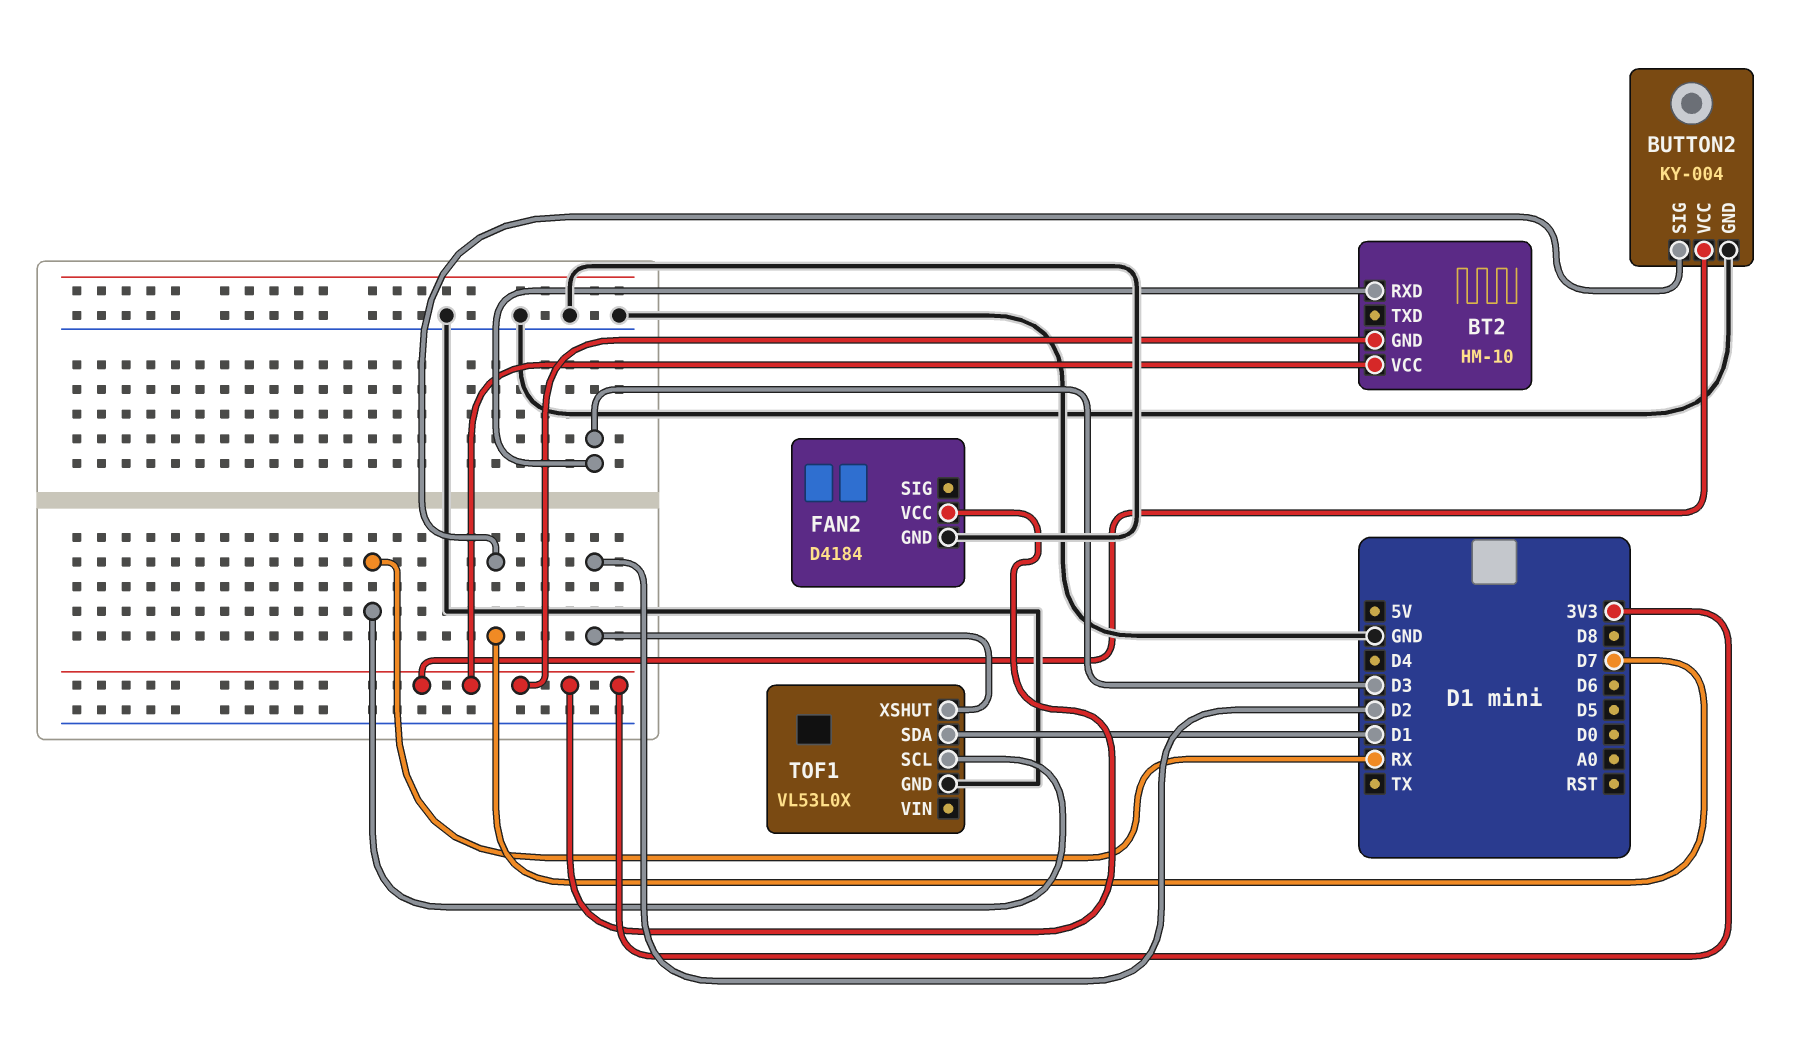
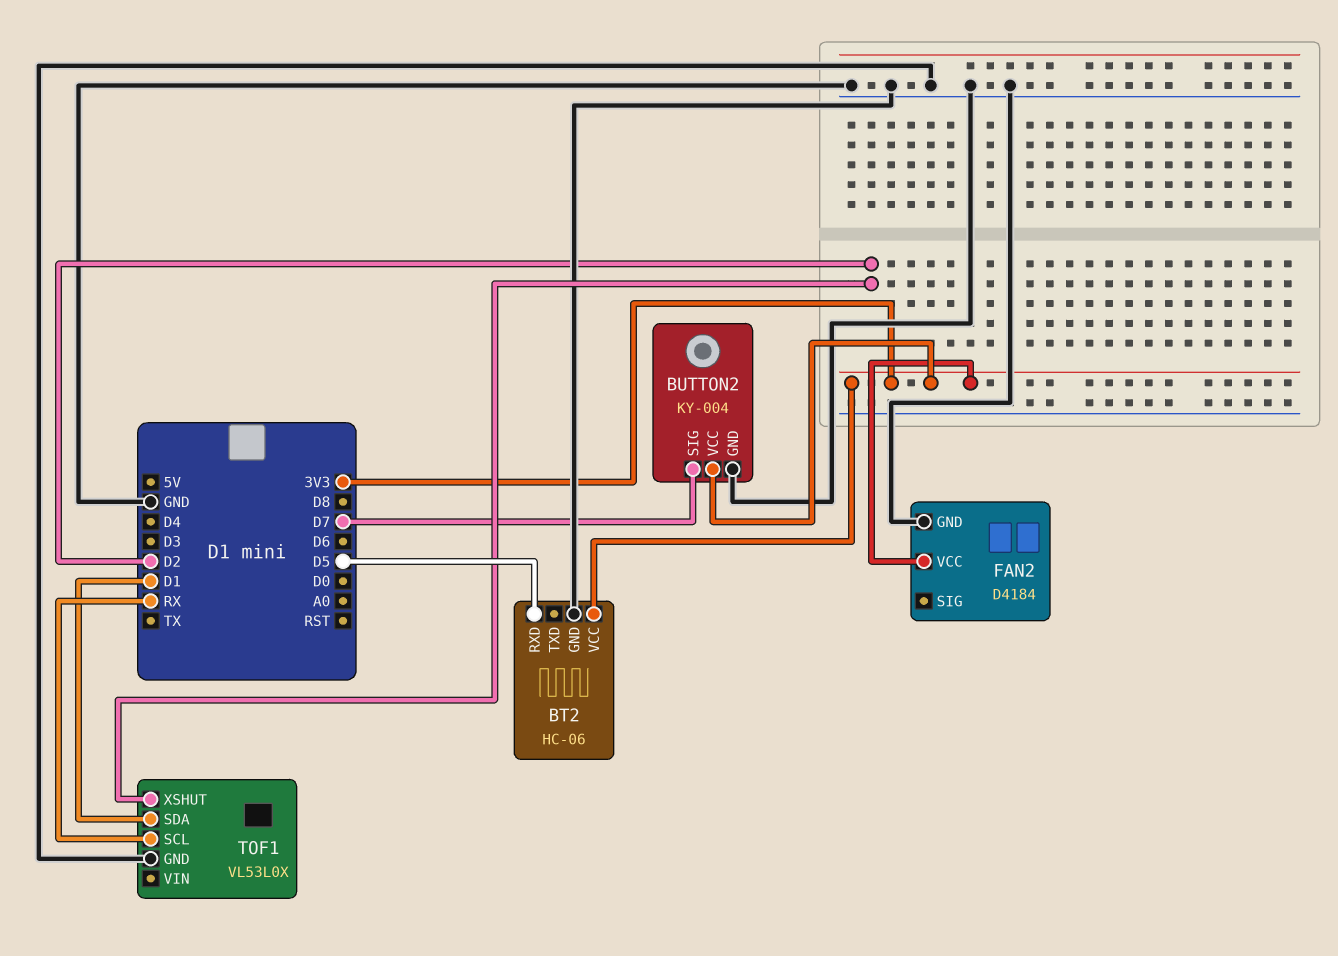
BT2: HM-10 -> HC-06
BT2 pin GND: 3V3 -> GND
BT2 pin RXD: D3 -> D5

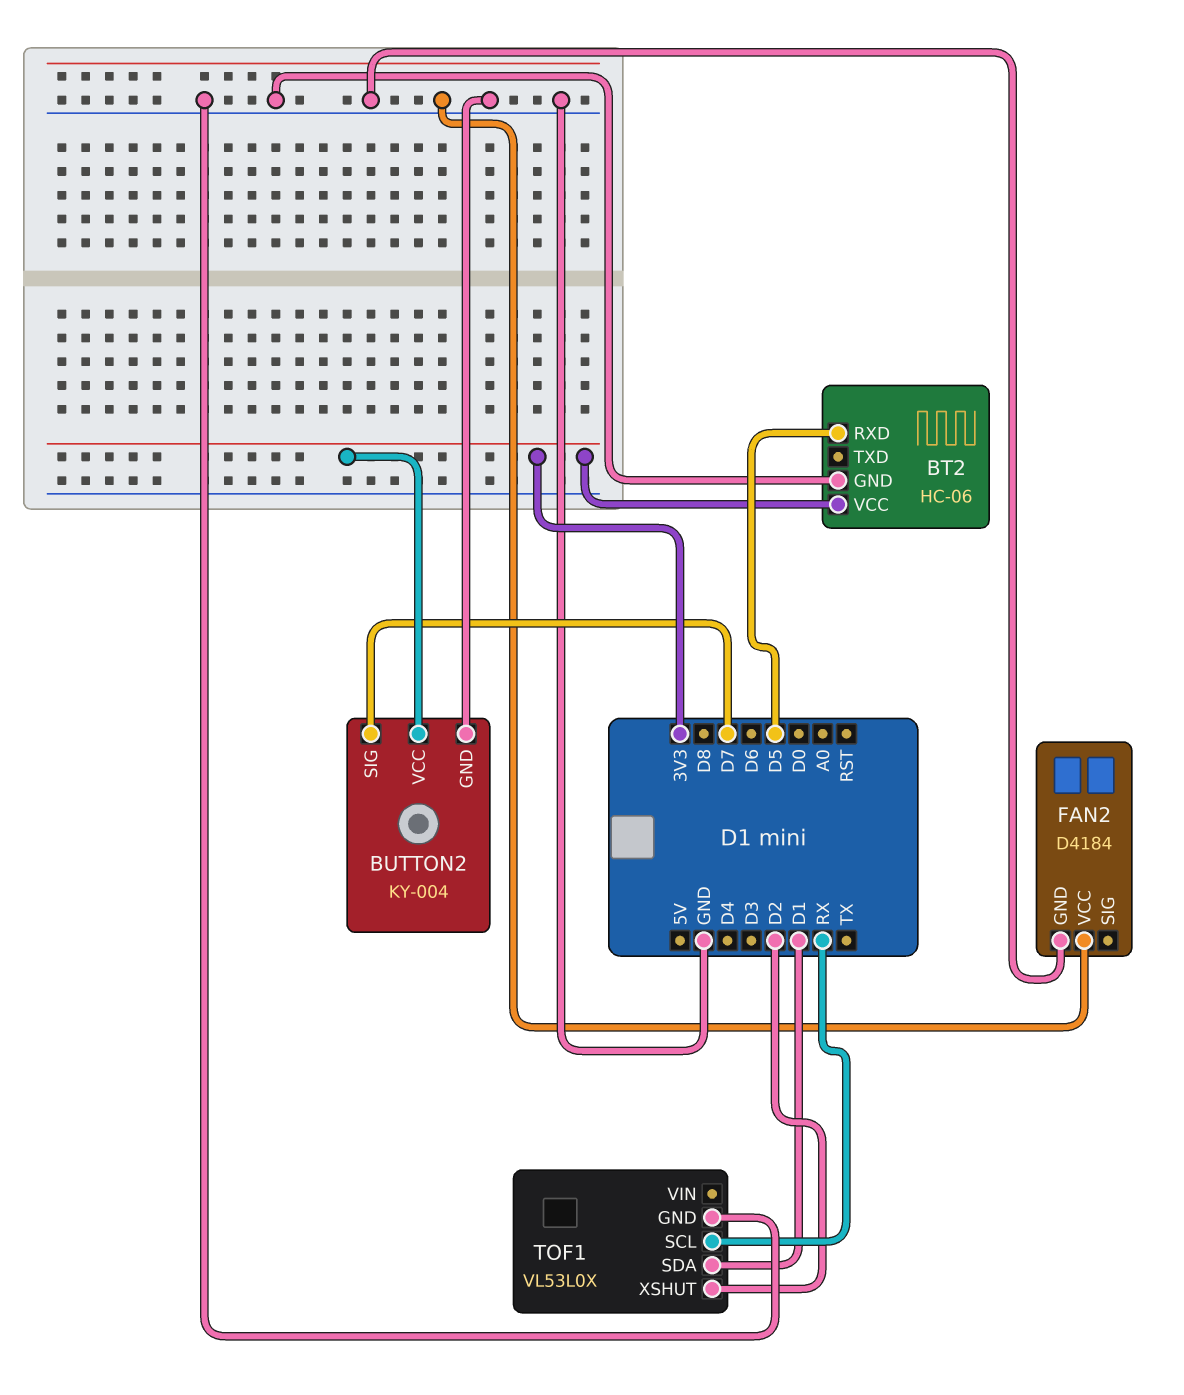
FAN2 pin VCC: 3V3 -> GND

